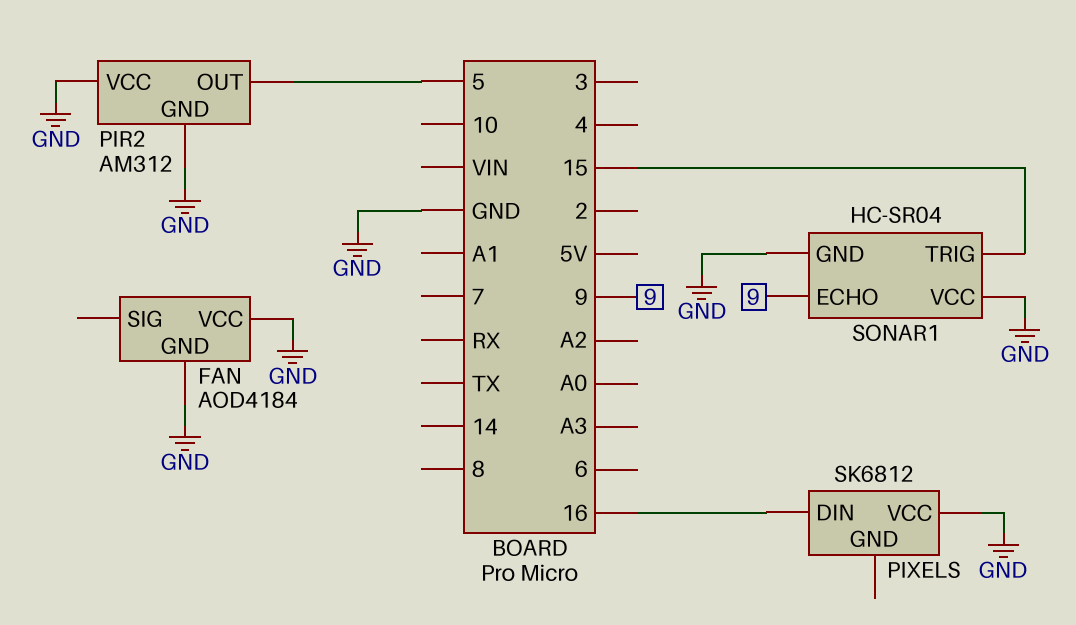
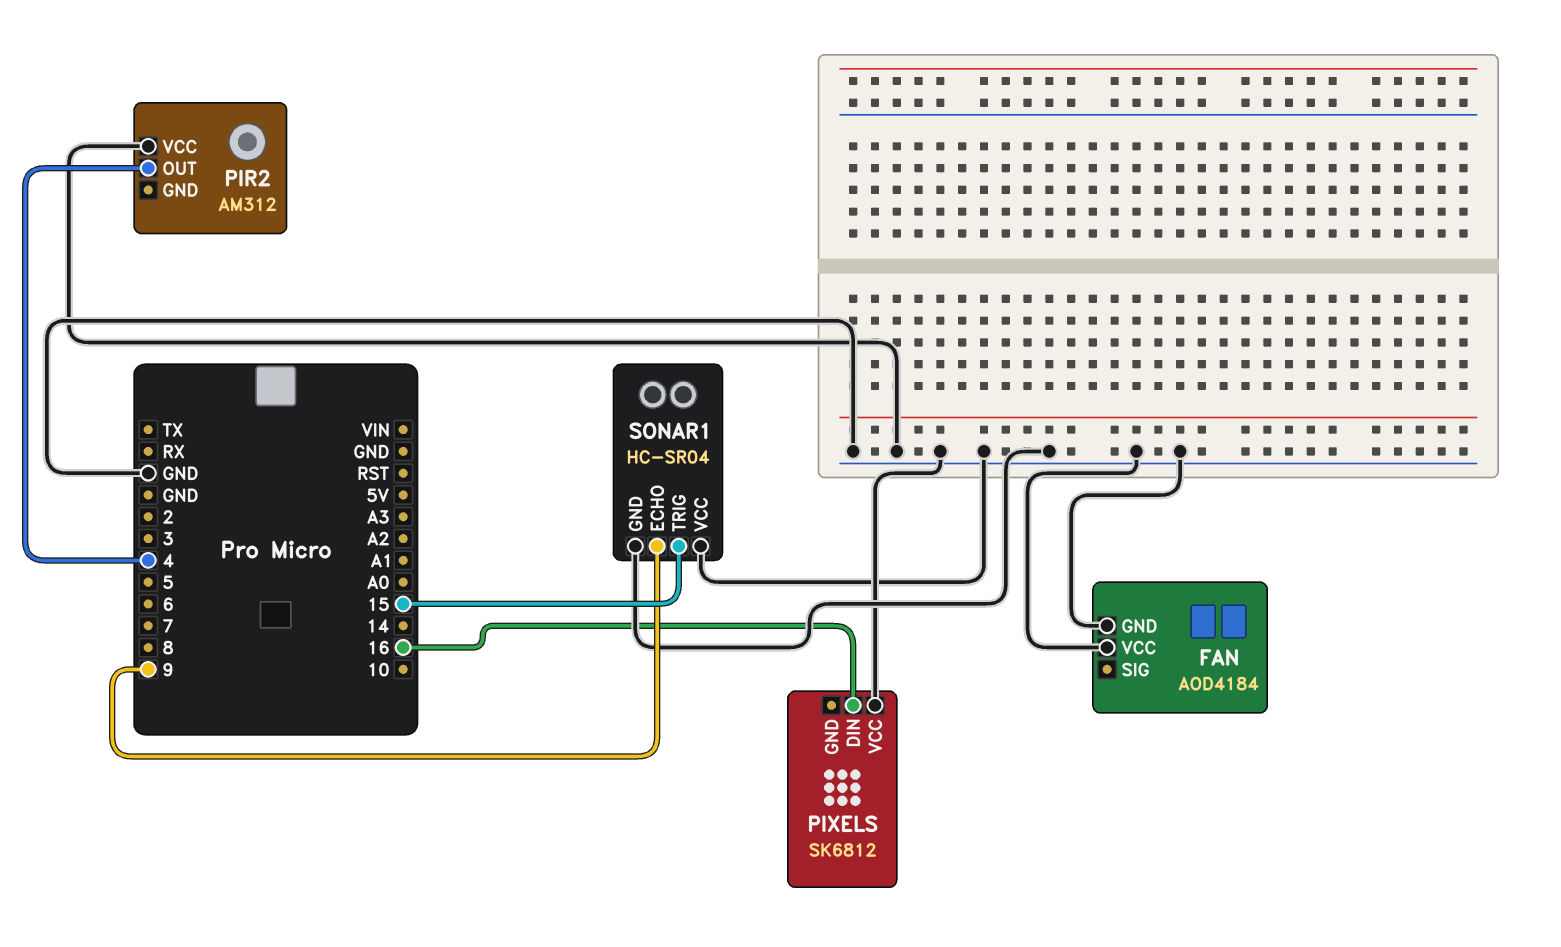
PIR2 pin GND: GND -> none
PIR2 pin OUT: 5 -> 4

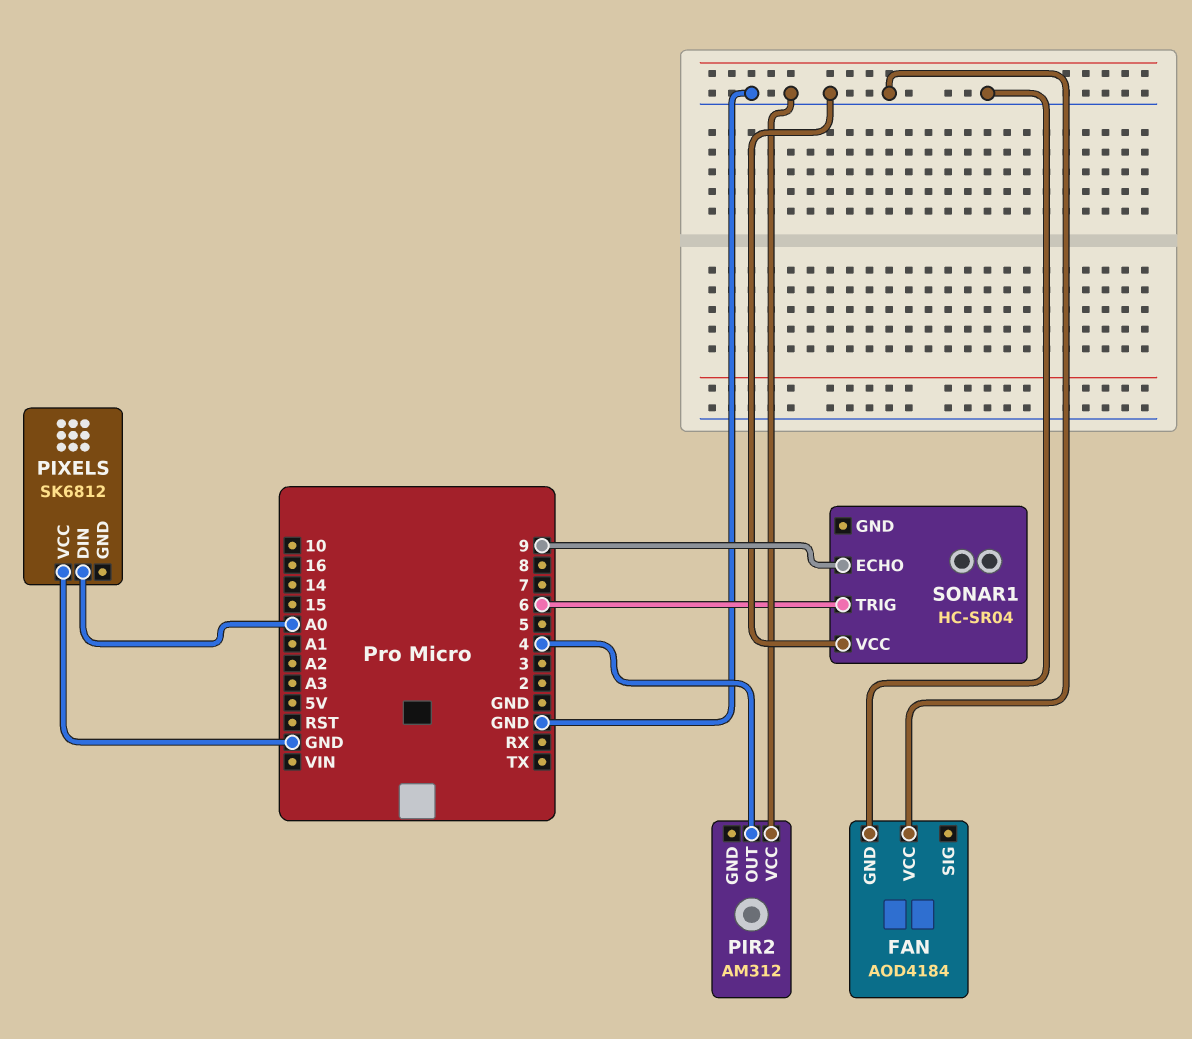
PIXELS pin DIN: 16 -> A0
SONAR1 pin GND: GND -> none
SONAR1 pin TRIG: 15 -> 6

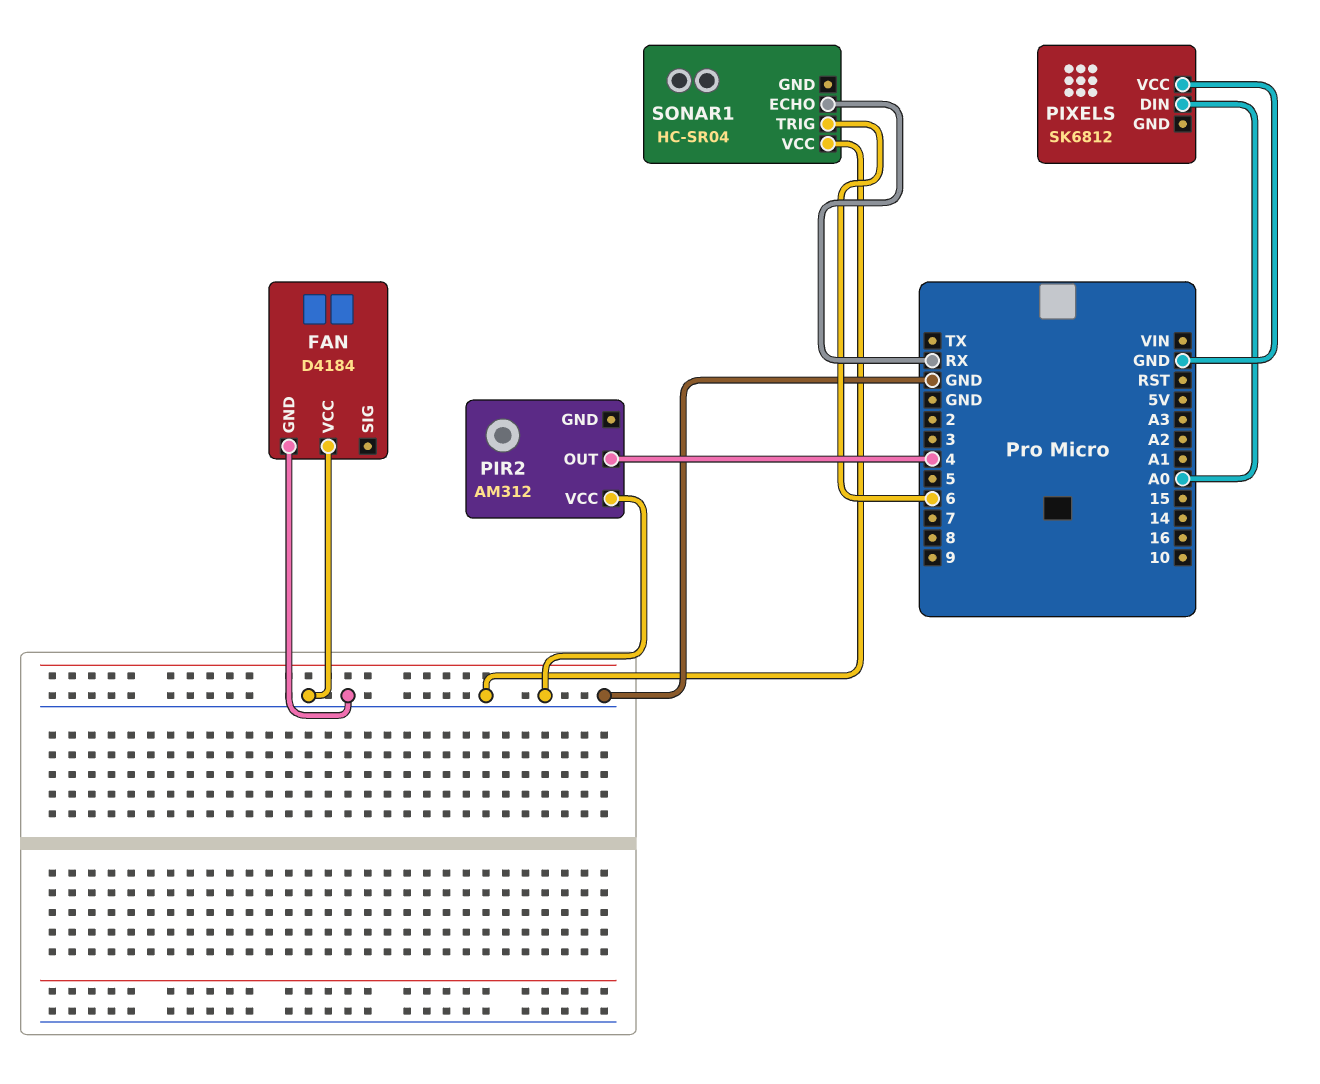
FAN: AOD4184 -> D4184
SONAR1 pin ECHO: 9 -> RX

